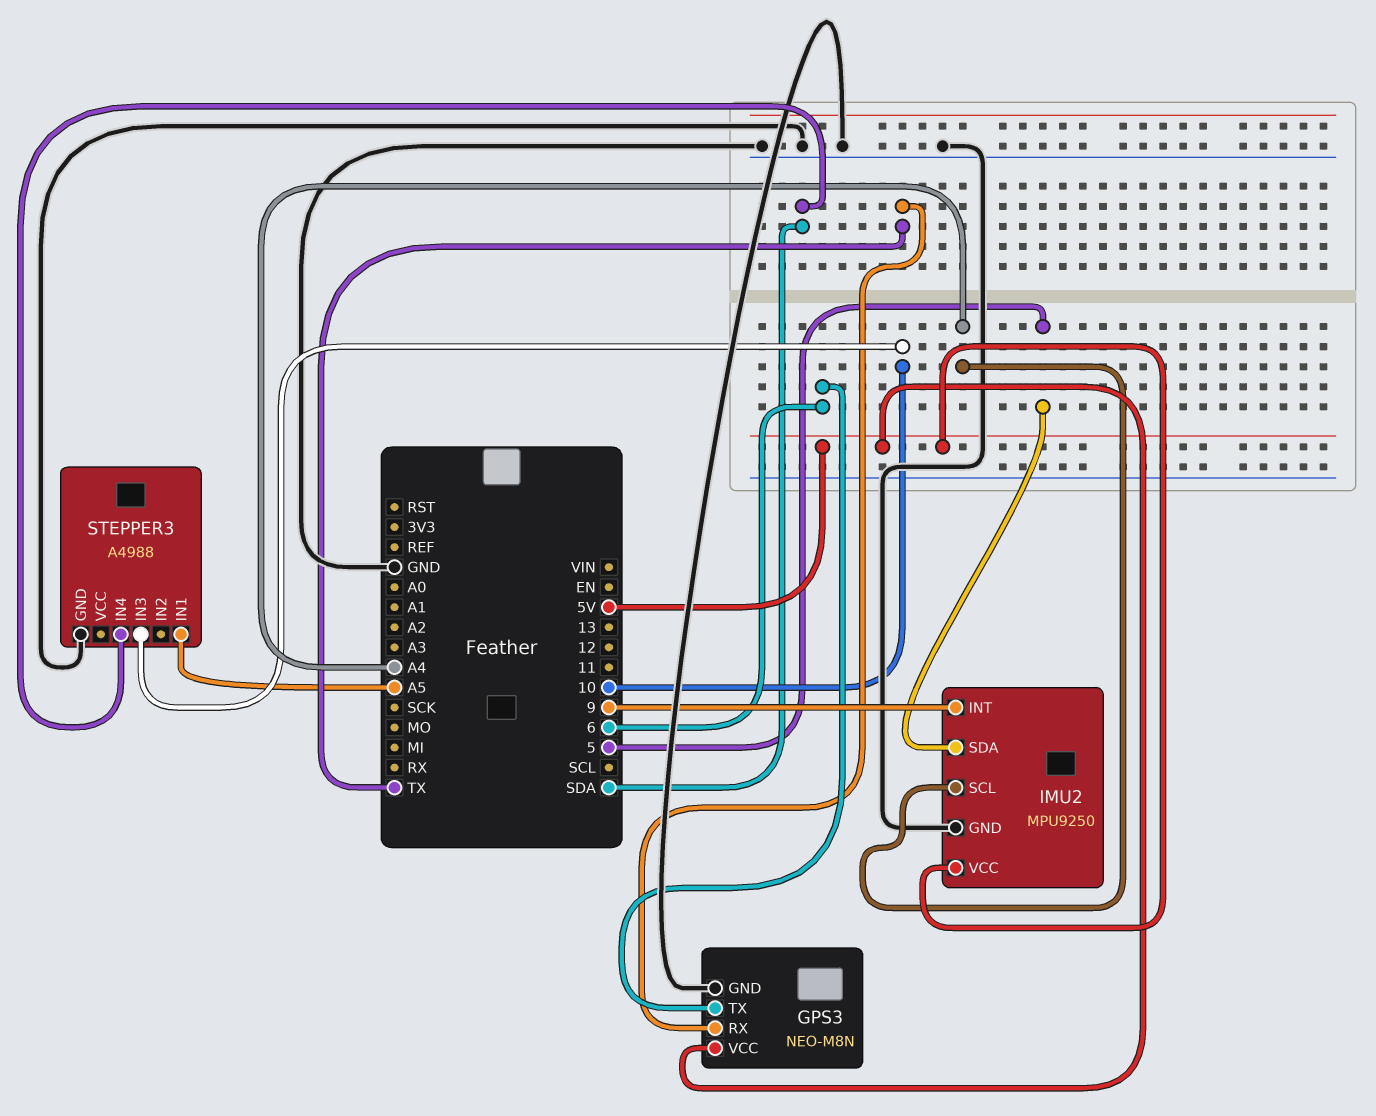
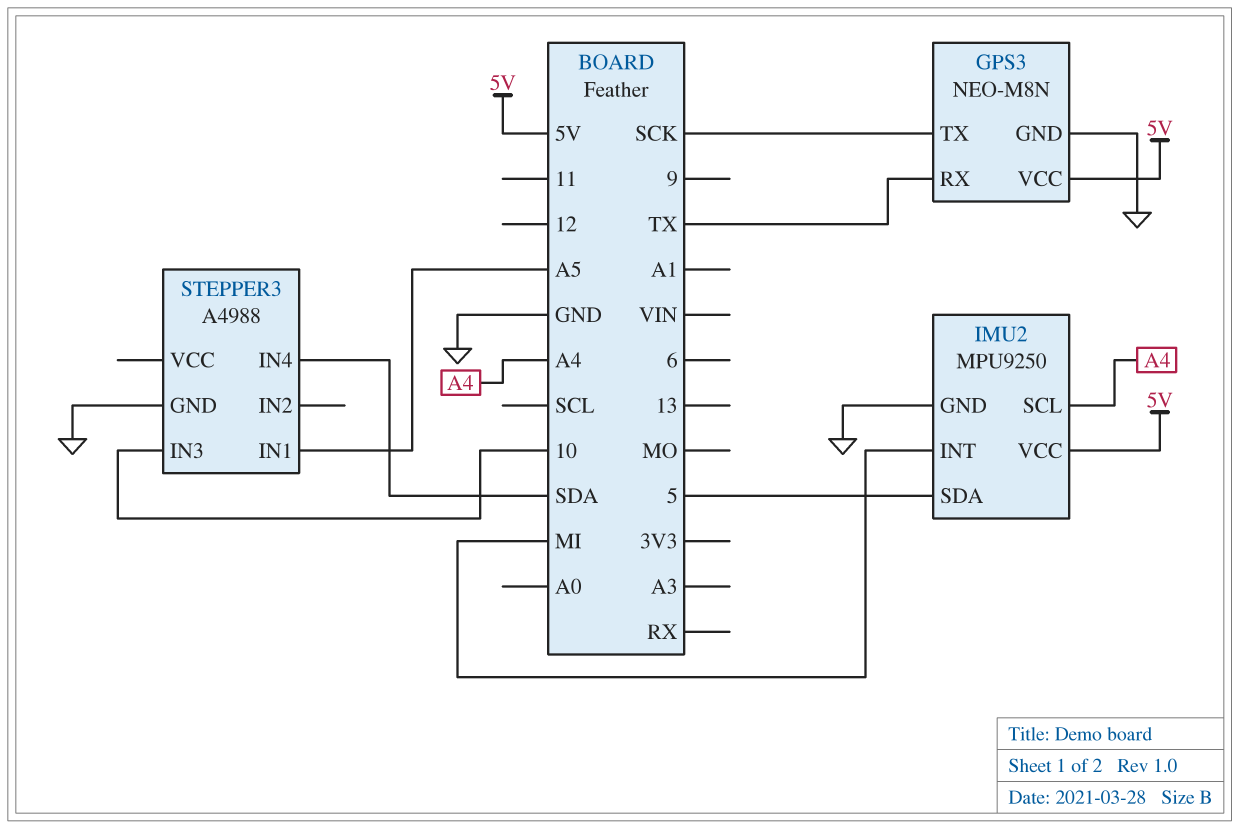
GPS3 pin TX: 6 -> SCK
IMU2 pin INT: 9 -> MI

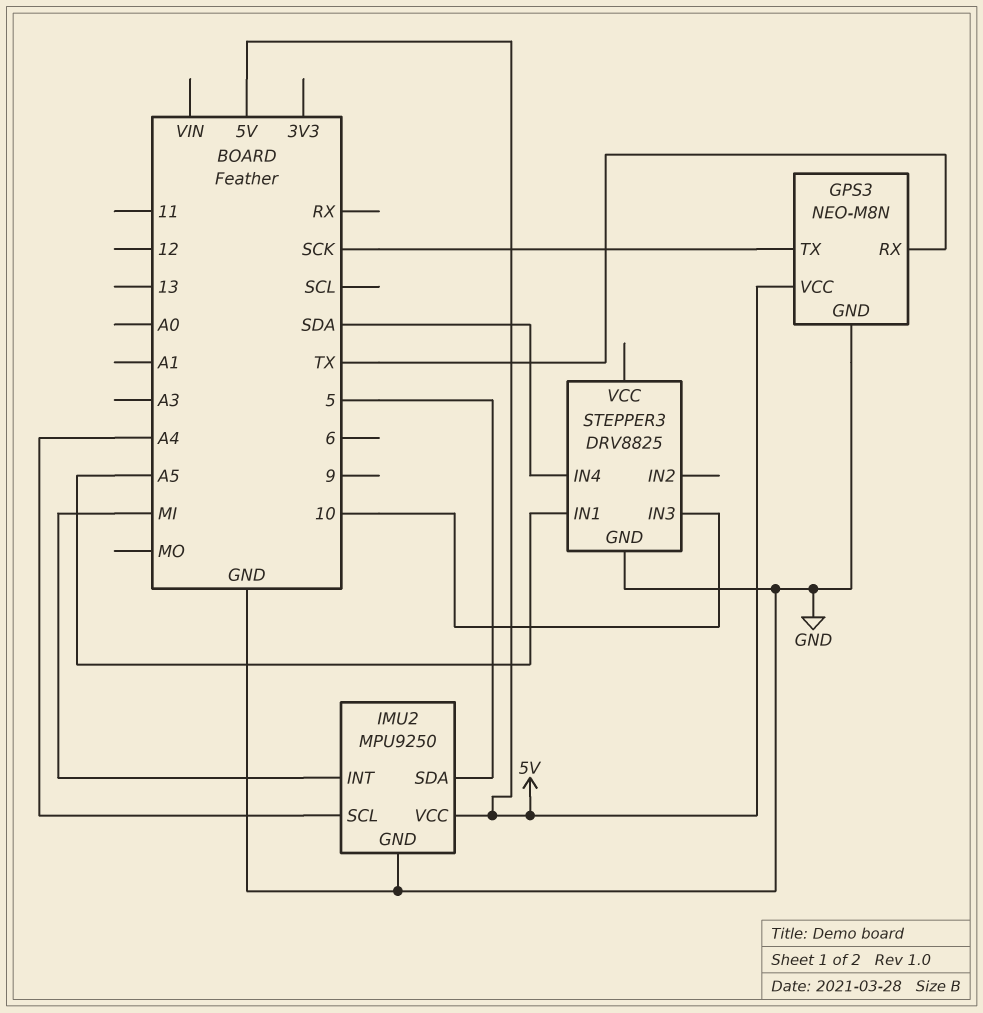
STEPPER3: A4988 -> DRV8825

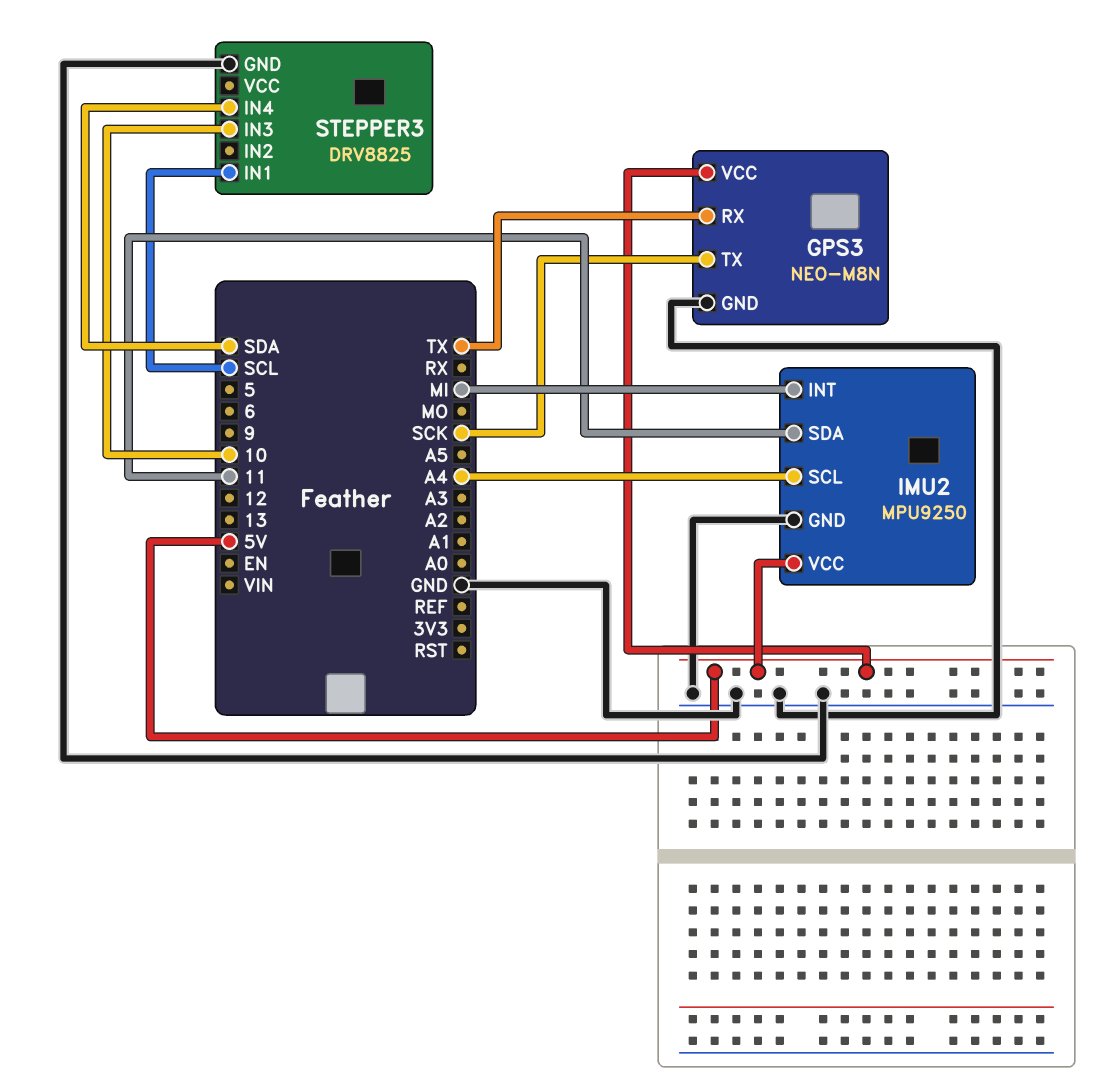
IMU2 pin SDA: 5 -> 11
STEPPER3 pin IN1: A5 -> SCL

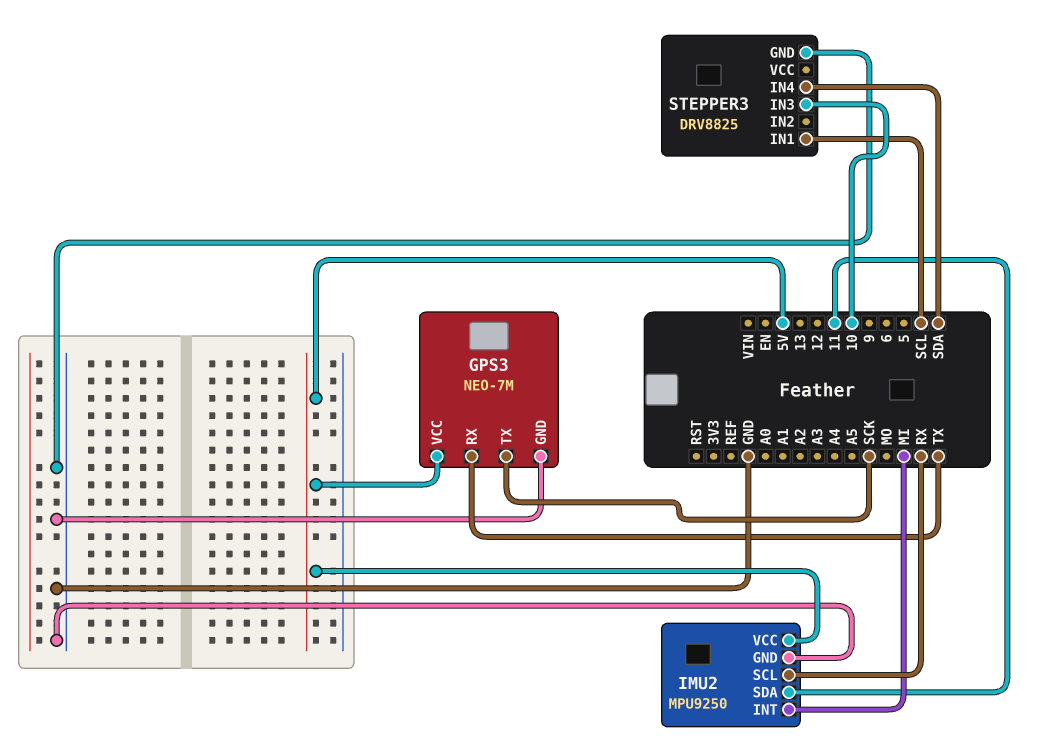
GPS3: NEO-M8N -> NEO-7M
IMU2 pin SCL: A4 -> RX

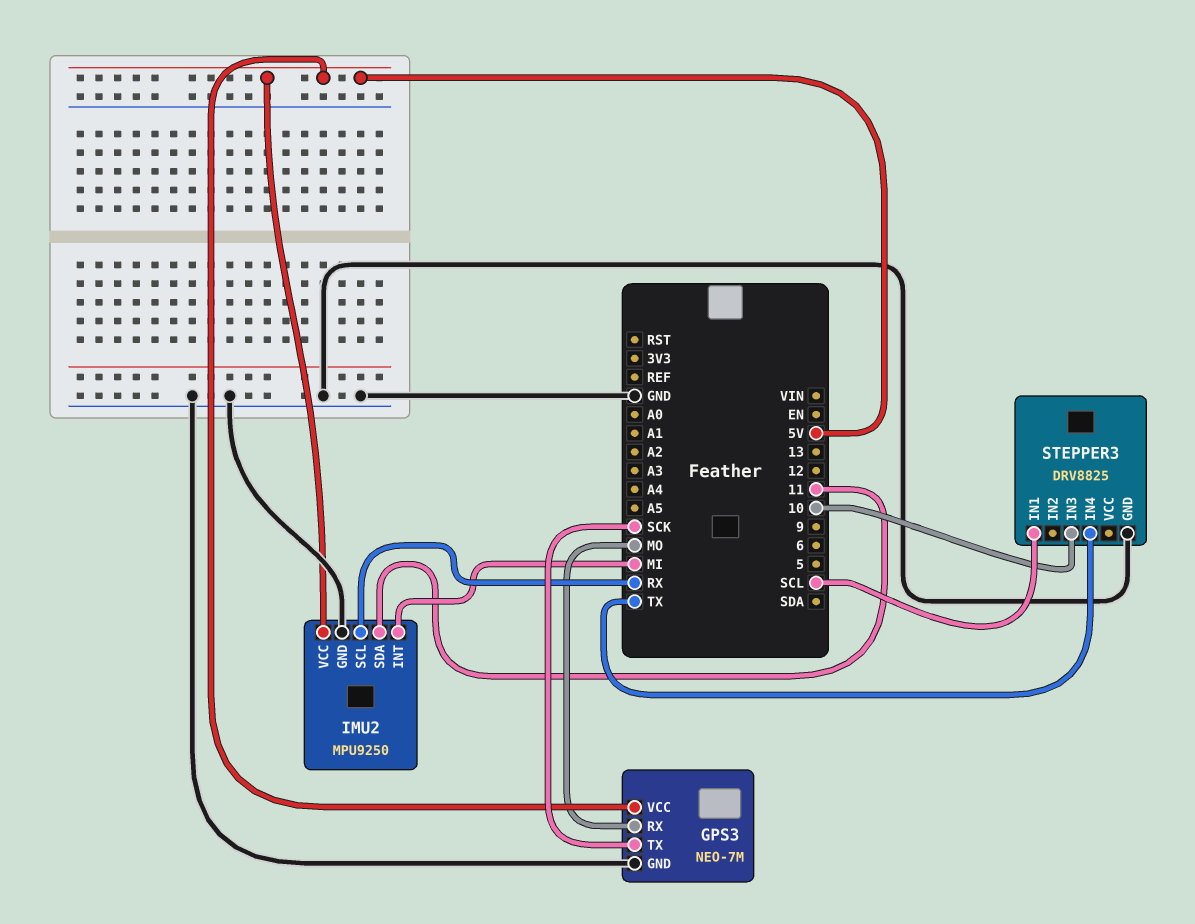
GPS3 pin RX: TX -> MO
STEPPER3 pin IN4: SDA -> TX

